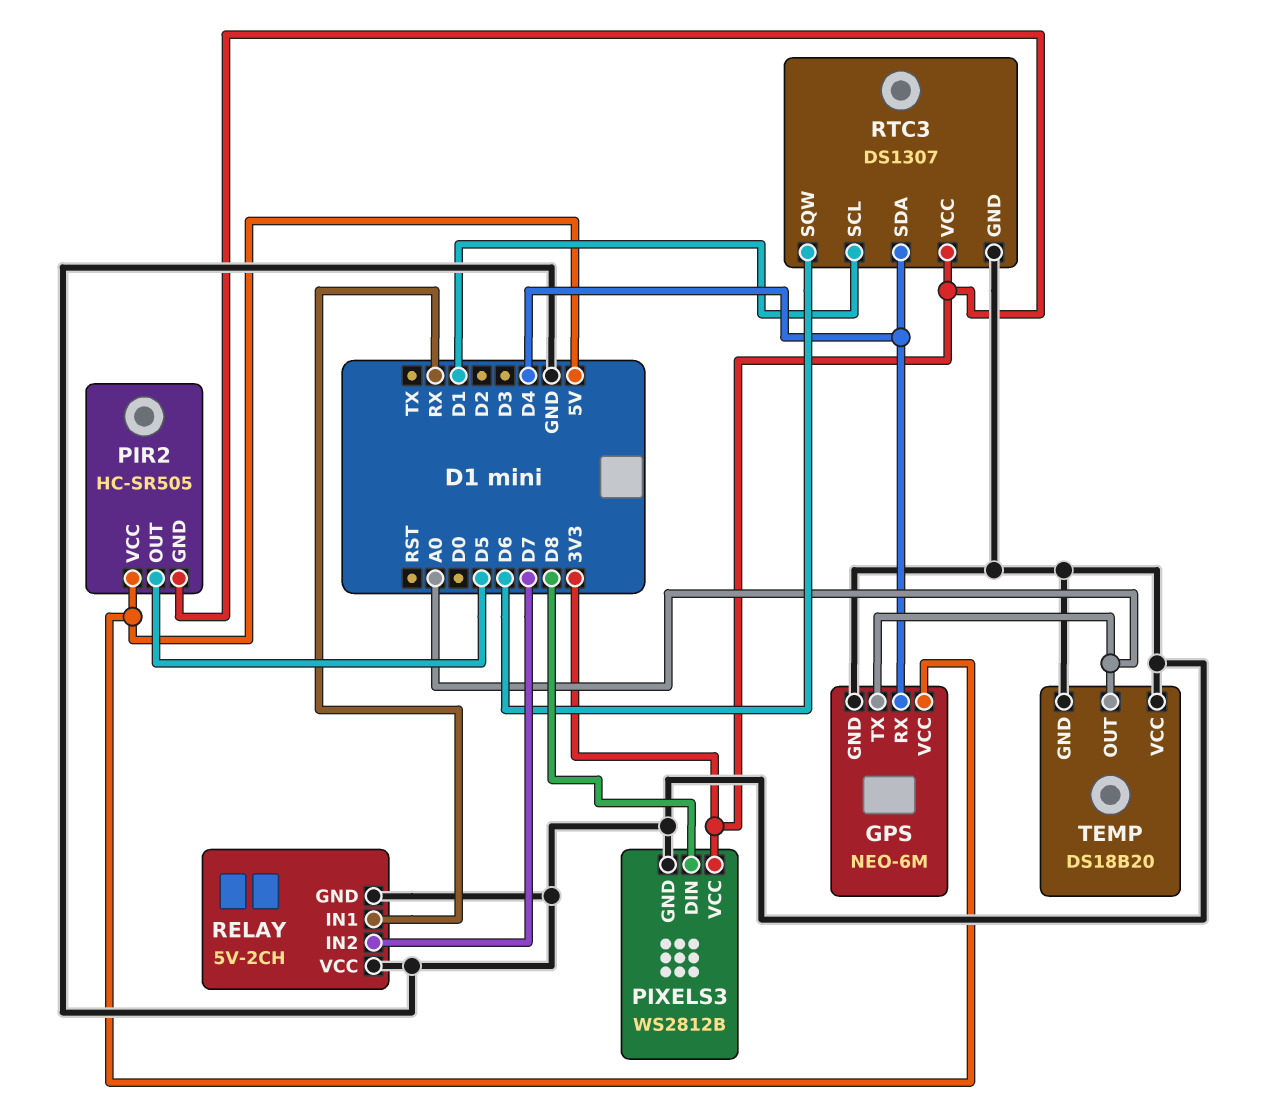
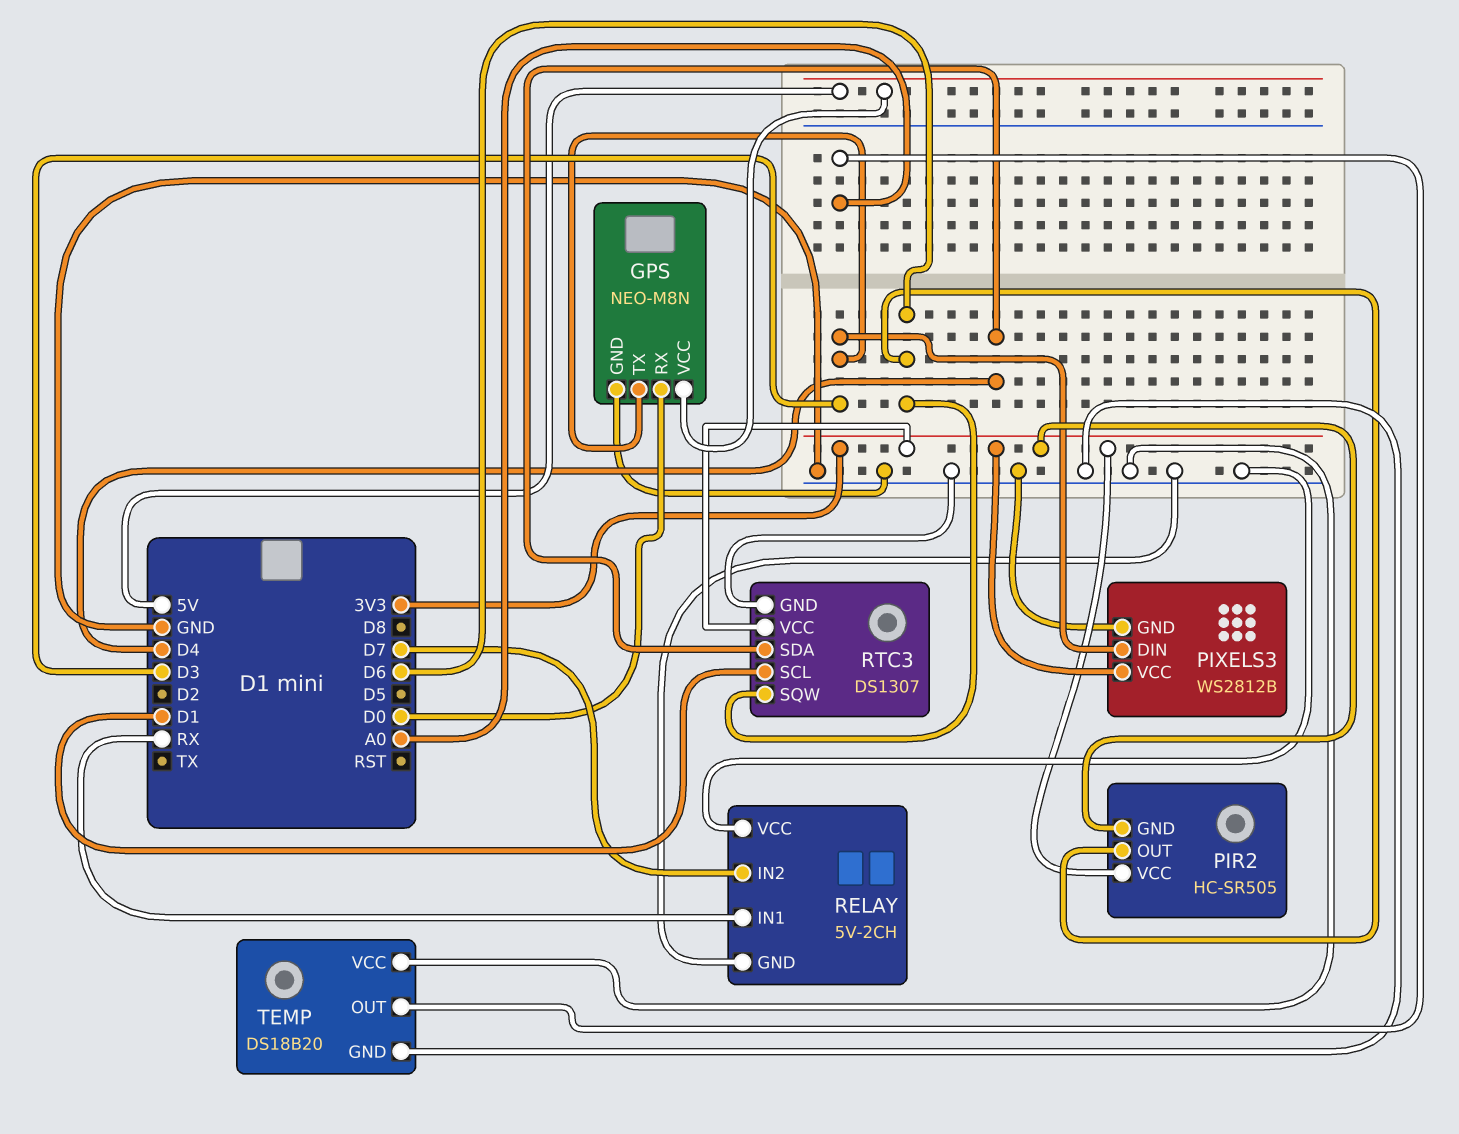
GPS: NEO-6M -> NEO-M8N
GPS pin RX: D4 -> D0
GPS pin TX: A0 -> D3
PIR2 pin OUT: D5 -> D6
PIR2 pin VCC: 5V -> 3V3
PIXELS3 pin DIN: D8 -> D3

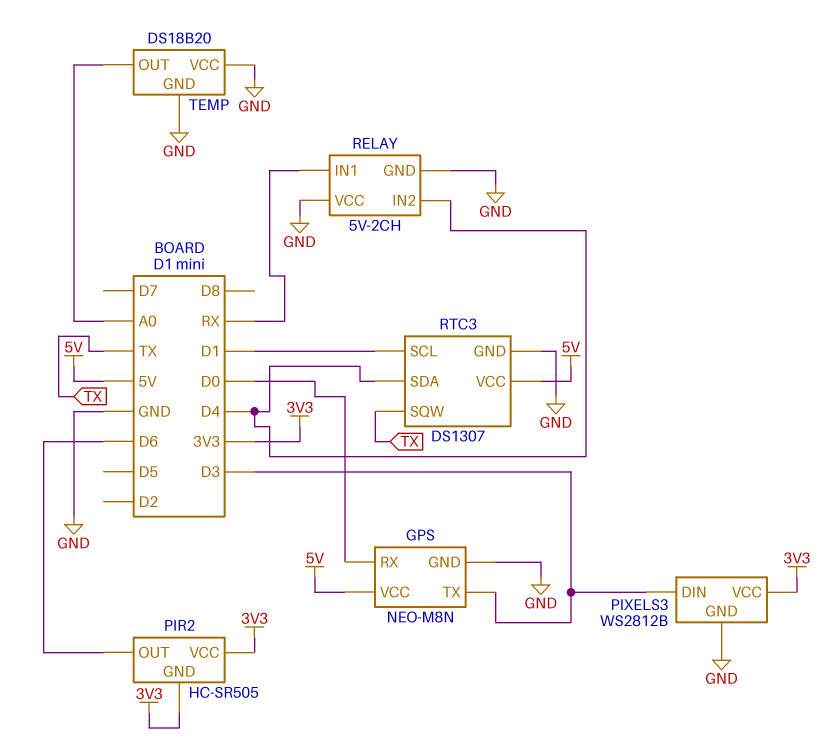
RELAY pin IN2: D7 -> D4
RTC3 pin SQW: D6 -> TX
RTC3 pin VCC: 3V3 -> 5V

